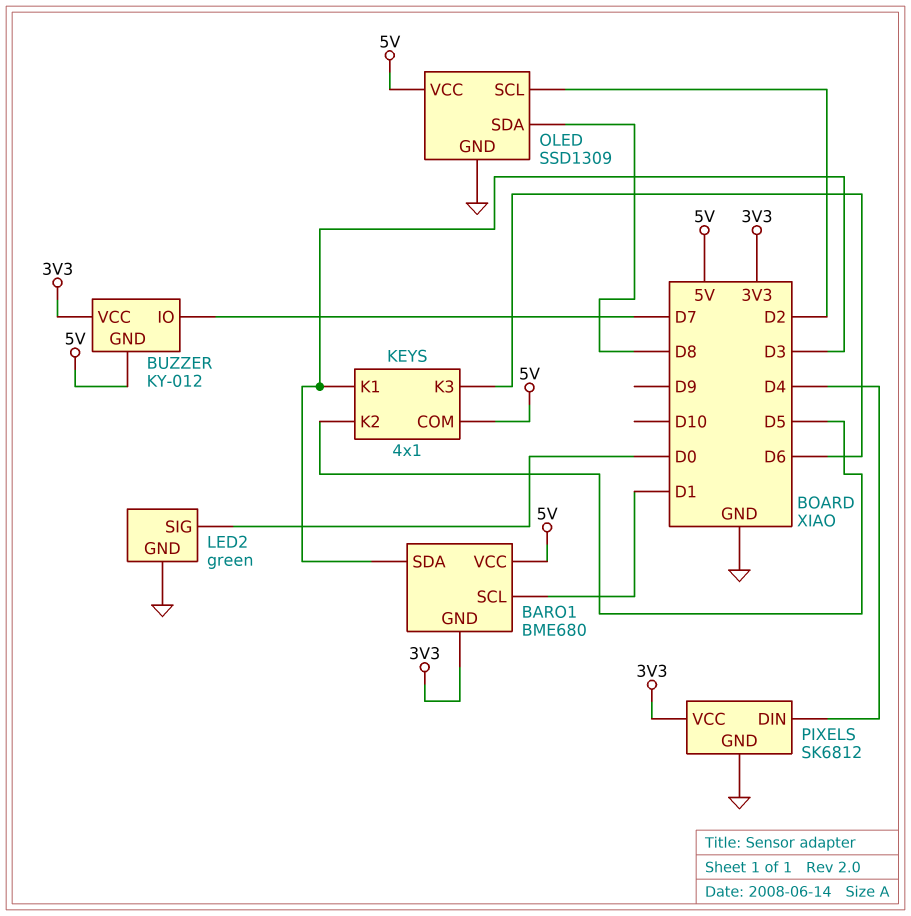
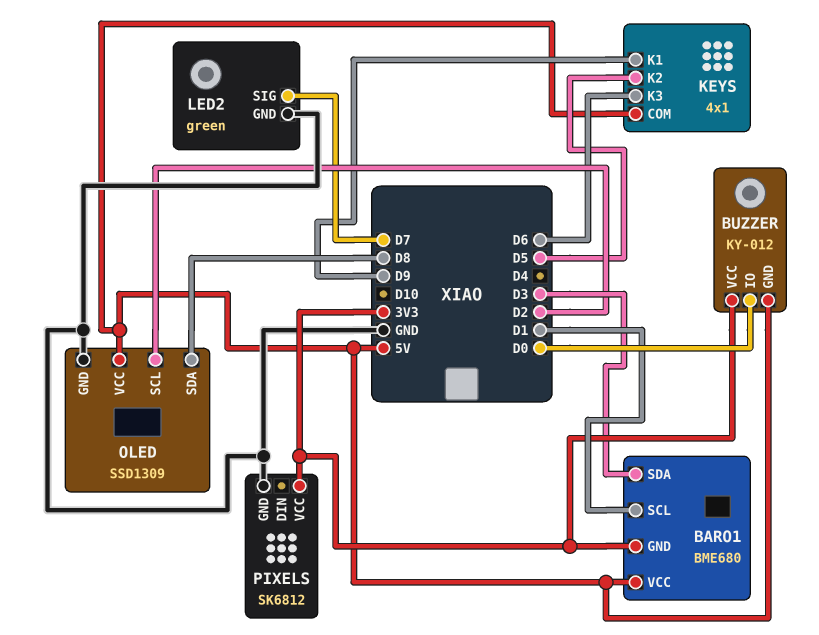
BUZZER pin IO: D7 -> D0
KEYS pin K1: D3 -> D9
LED2 pin SIG: D0 -> D7
PIXELS pin DIN: D4 -> none

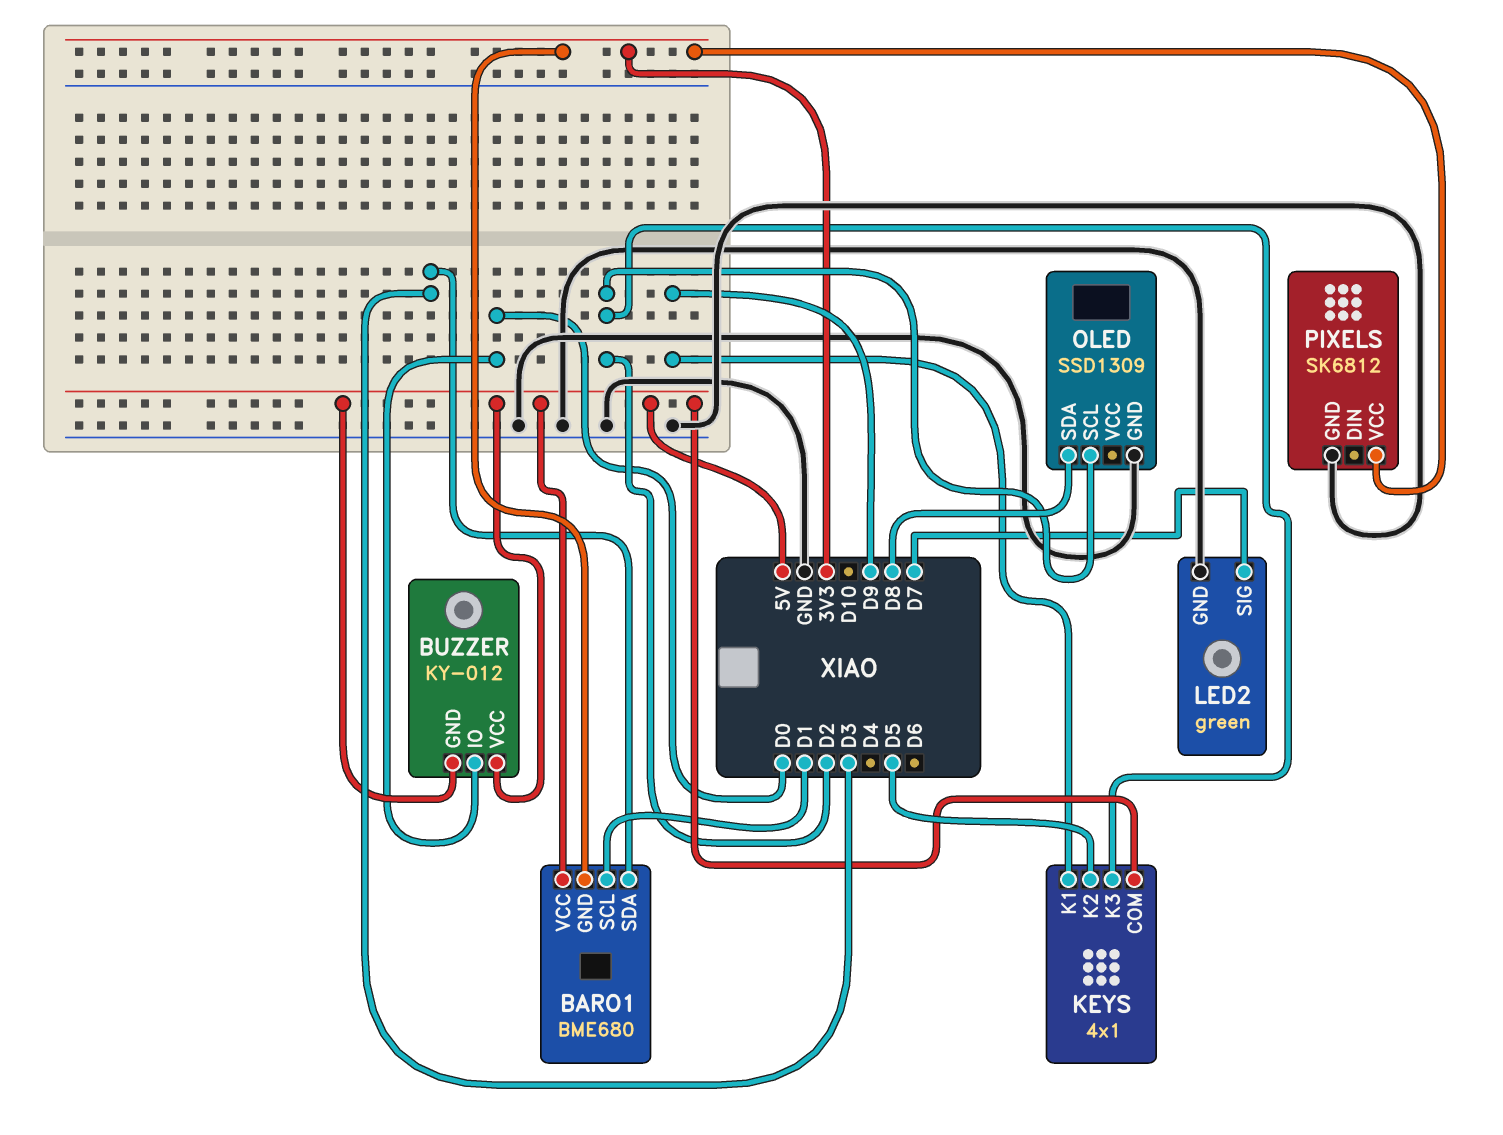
BUZZER pin VCC: 3V3 -> 5V
KEYS pin K3: D6 -> D2
OLED pin VCC: 5V -> none

